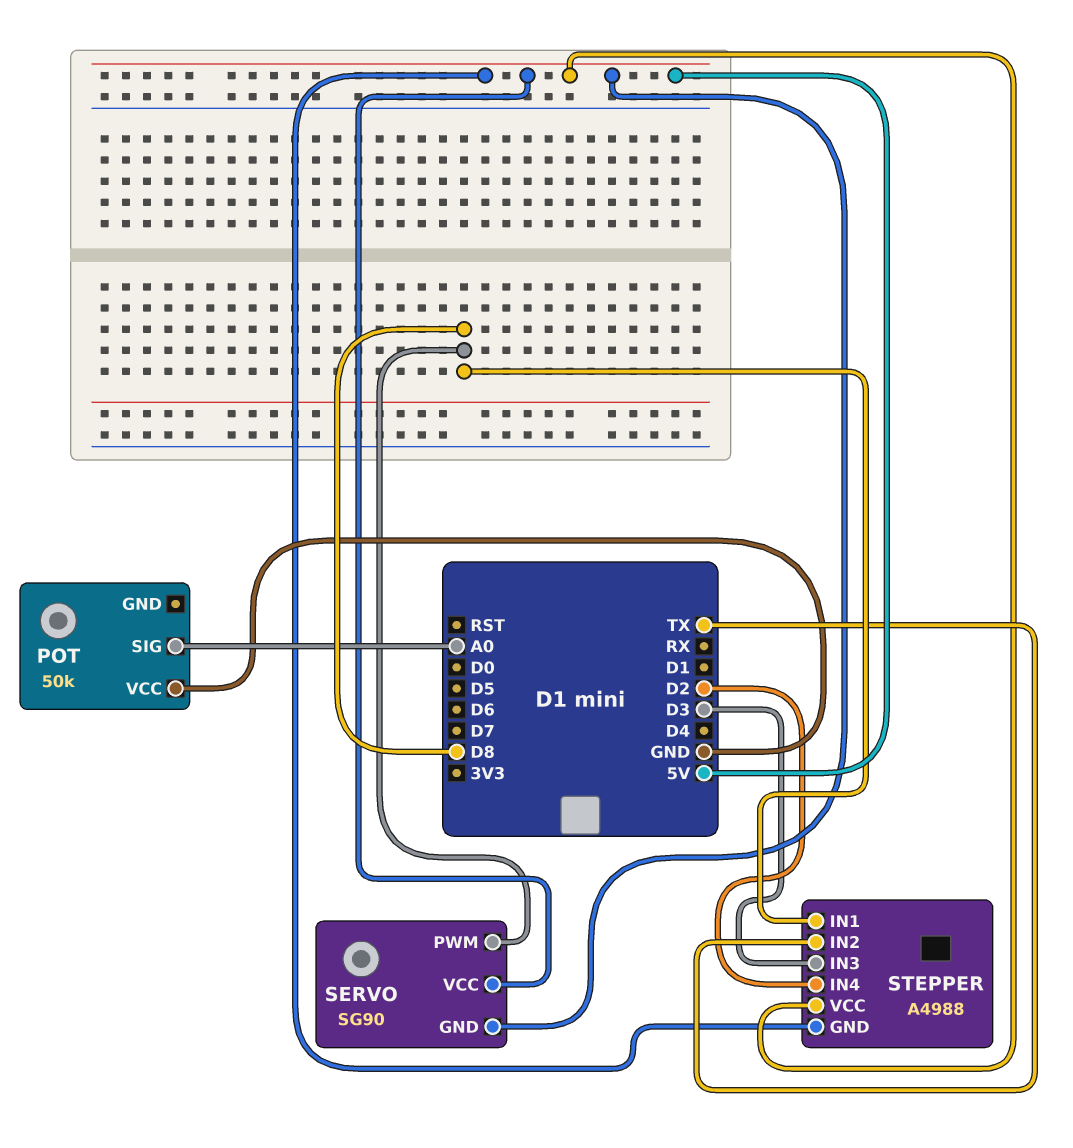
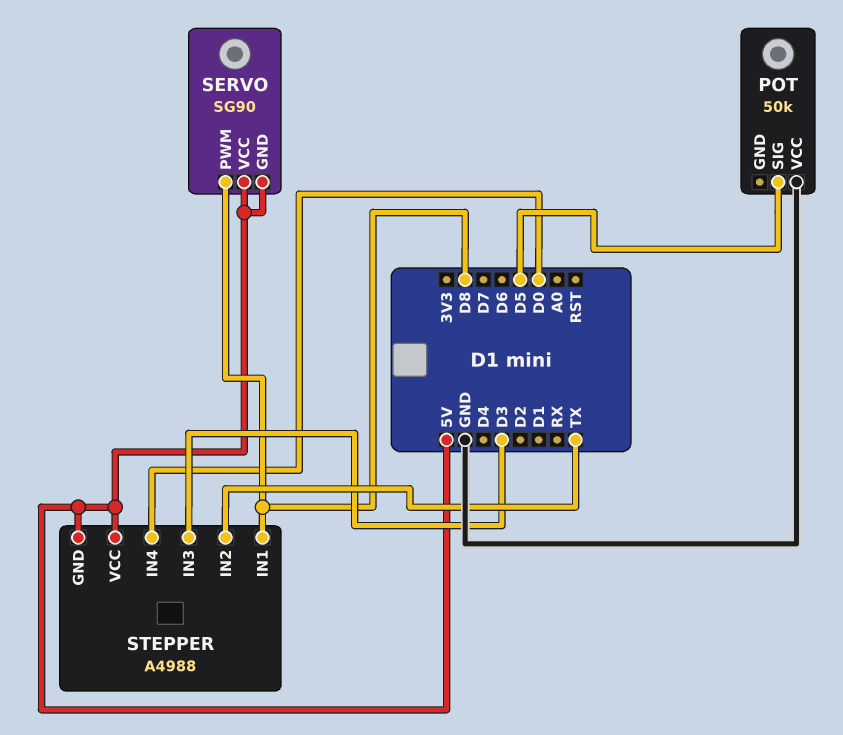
POT pin SIG: A0 -> D5
STEPPER pin IN4: D2 -> D0

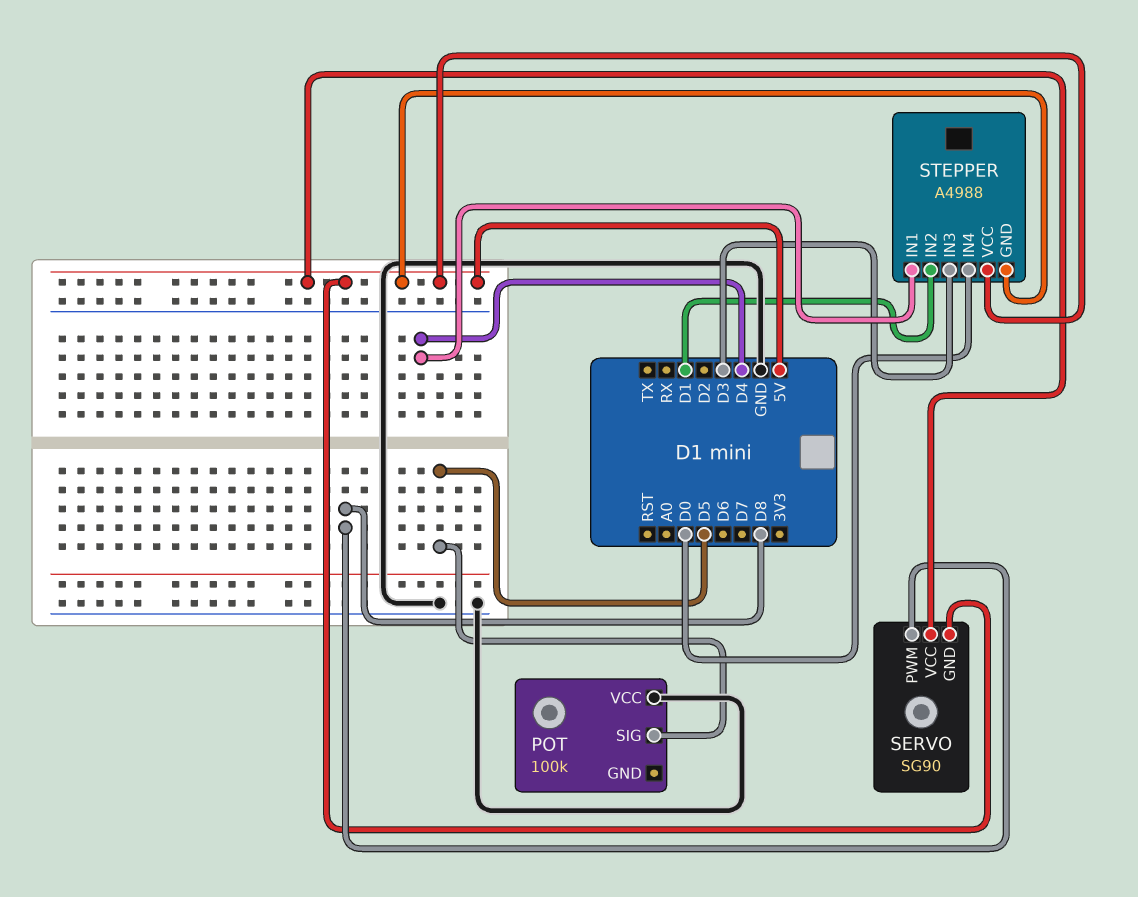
POT: 50k -> 100k
STEPPER pin IN1: D8 -> D4
STEPPER pin IN2: TX -> D1

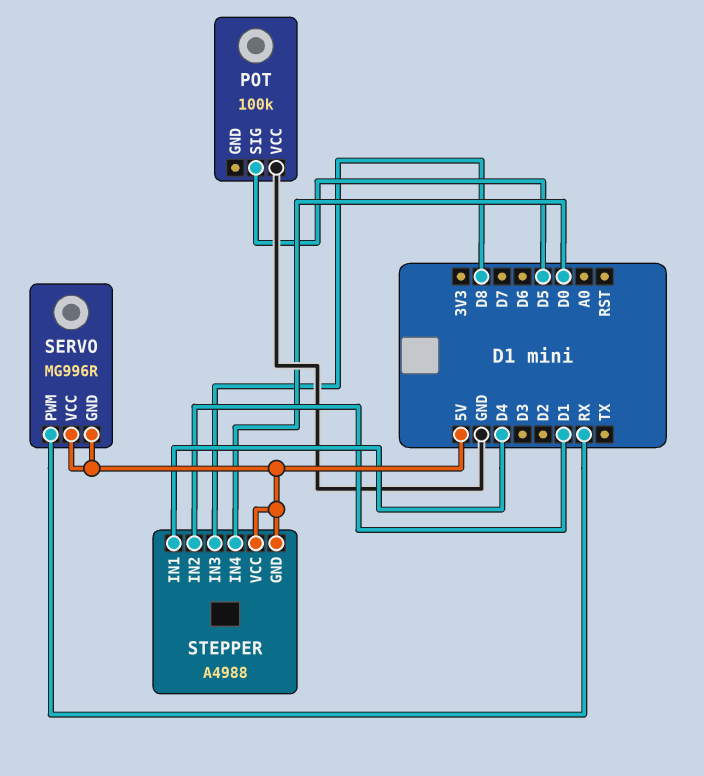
SERVO: SG90 -> MG996R
SERVO pin PWM: D8 -> RX
STEPPER pin IN3: D3 -> D8

